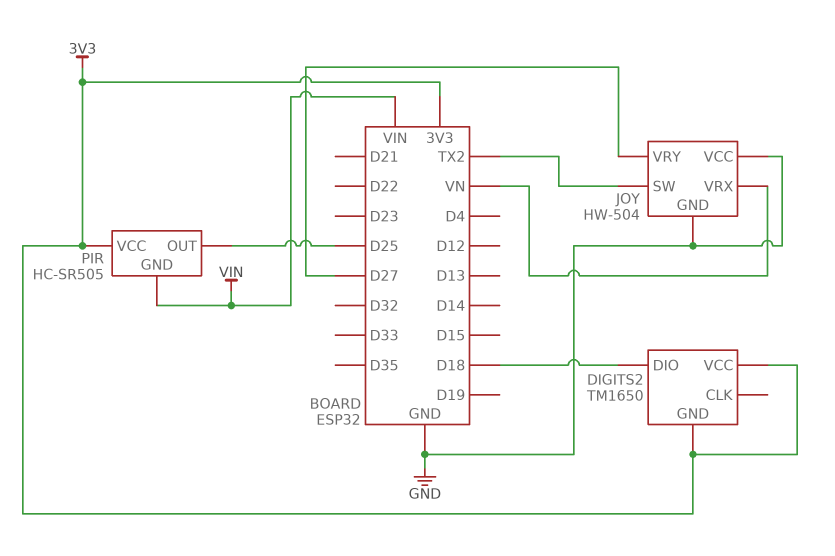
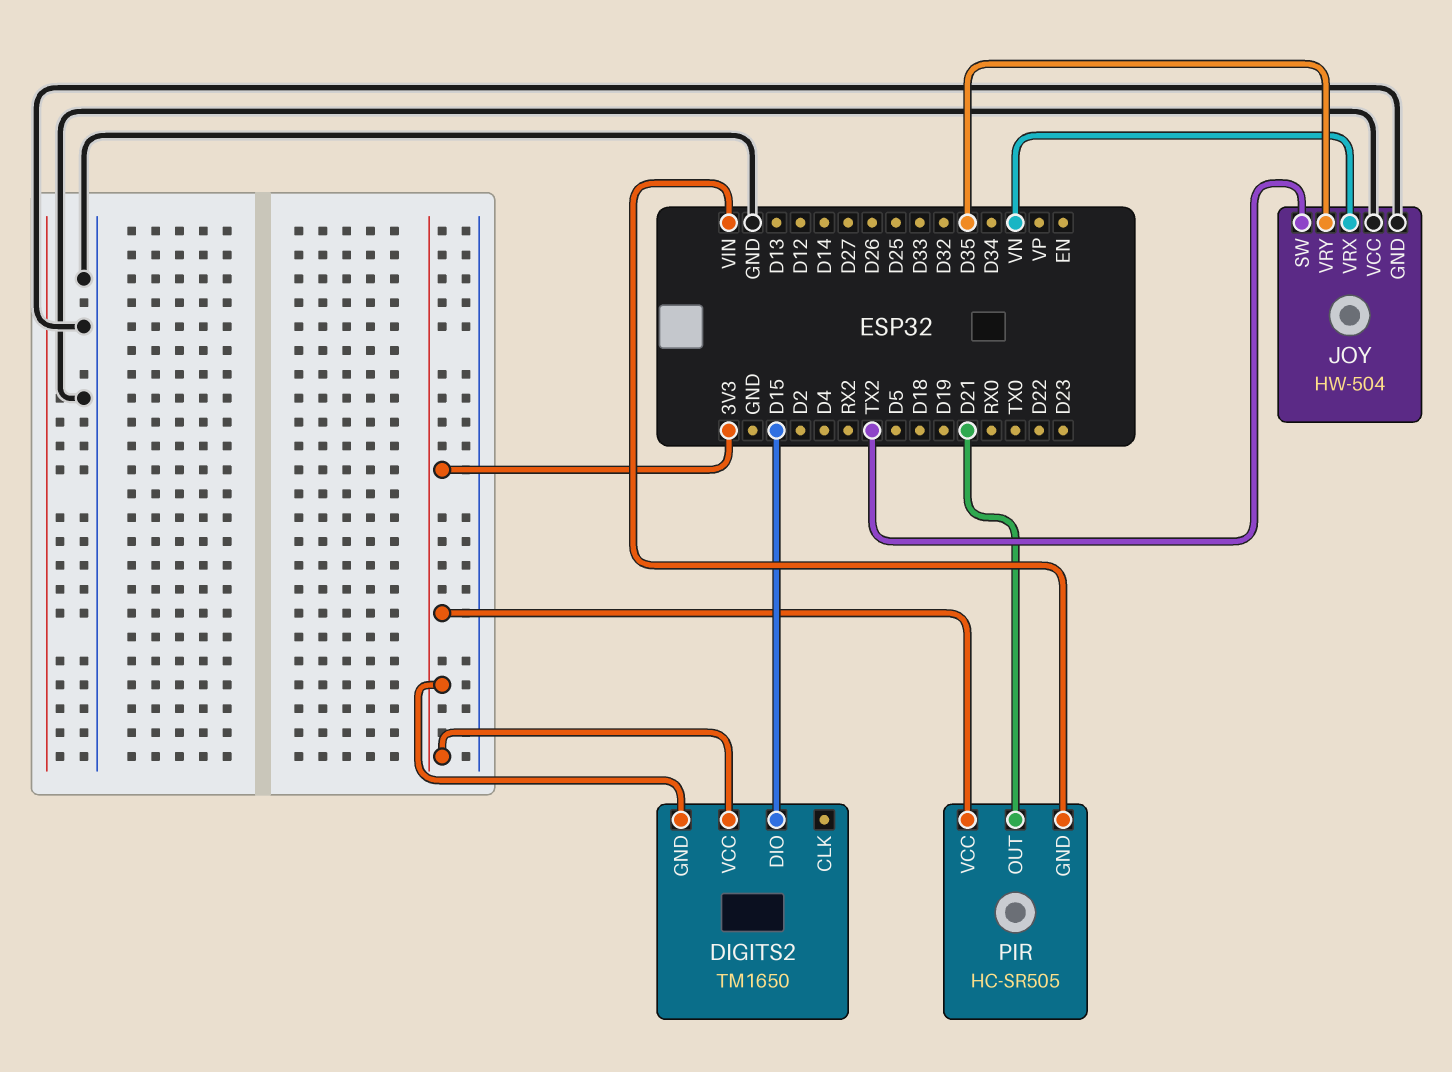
DIGITS2 pin DIO: D18 -> D15
JOY pin VRY: D27 -> D35
PIR pin OUT: D25 -> D21

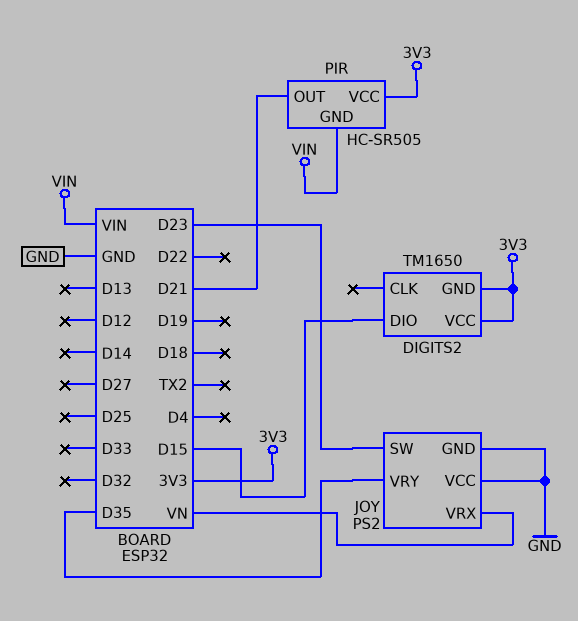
JOY: HW-504 -> PS2
JOY pin SW: TX2 -> D23

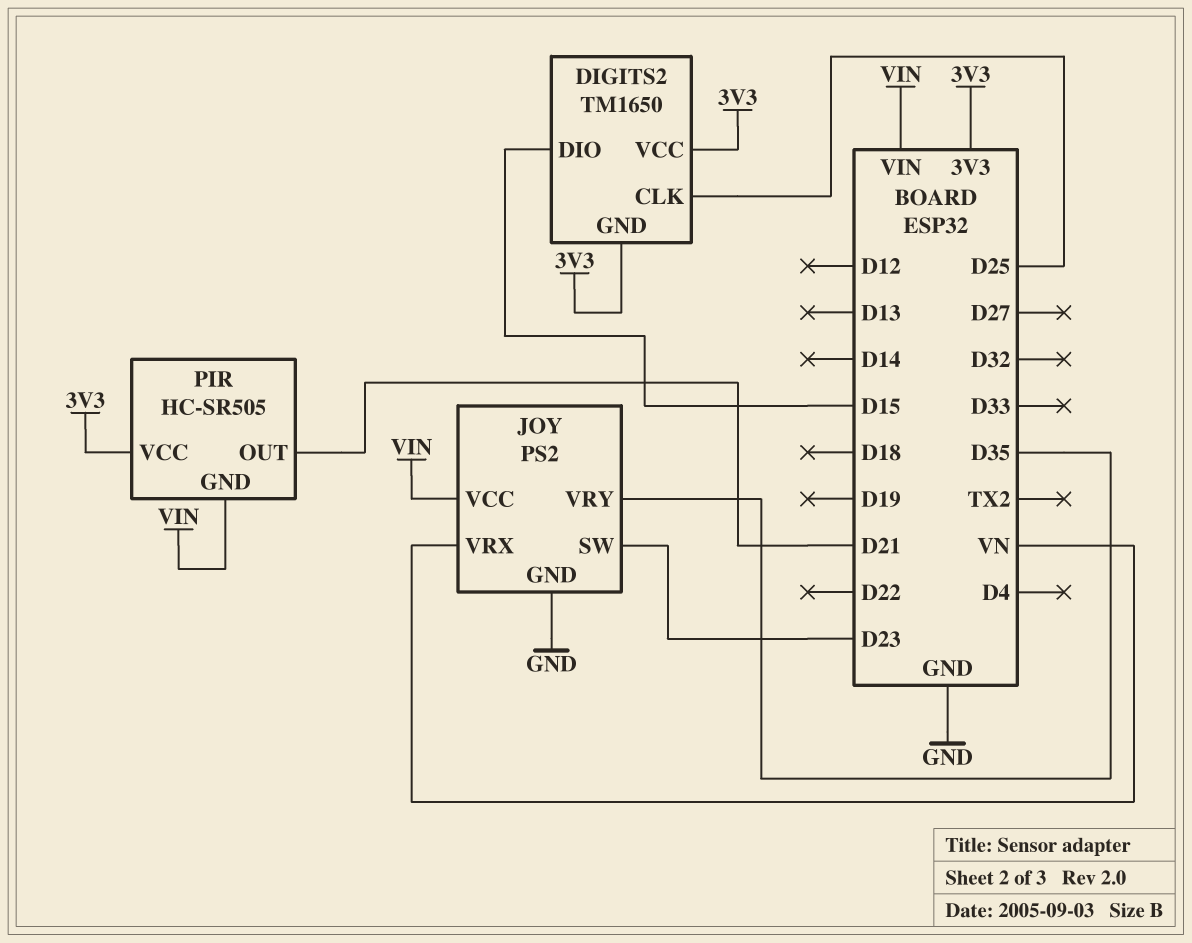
DIGITS2 pin CLK: none -> D25
JOY pin VCC: GND -> VIN

